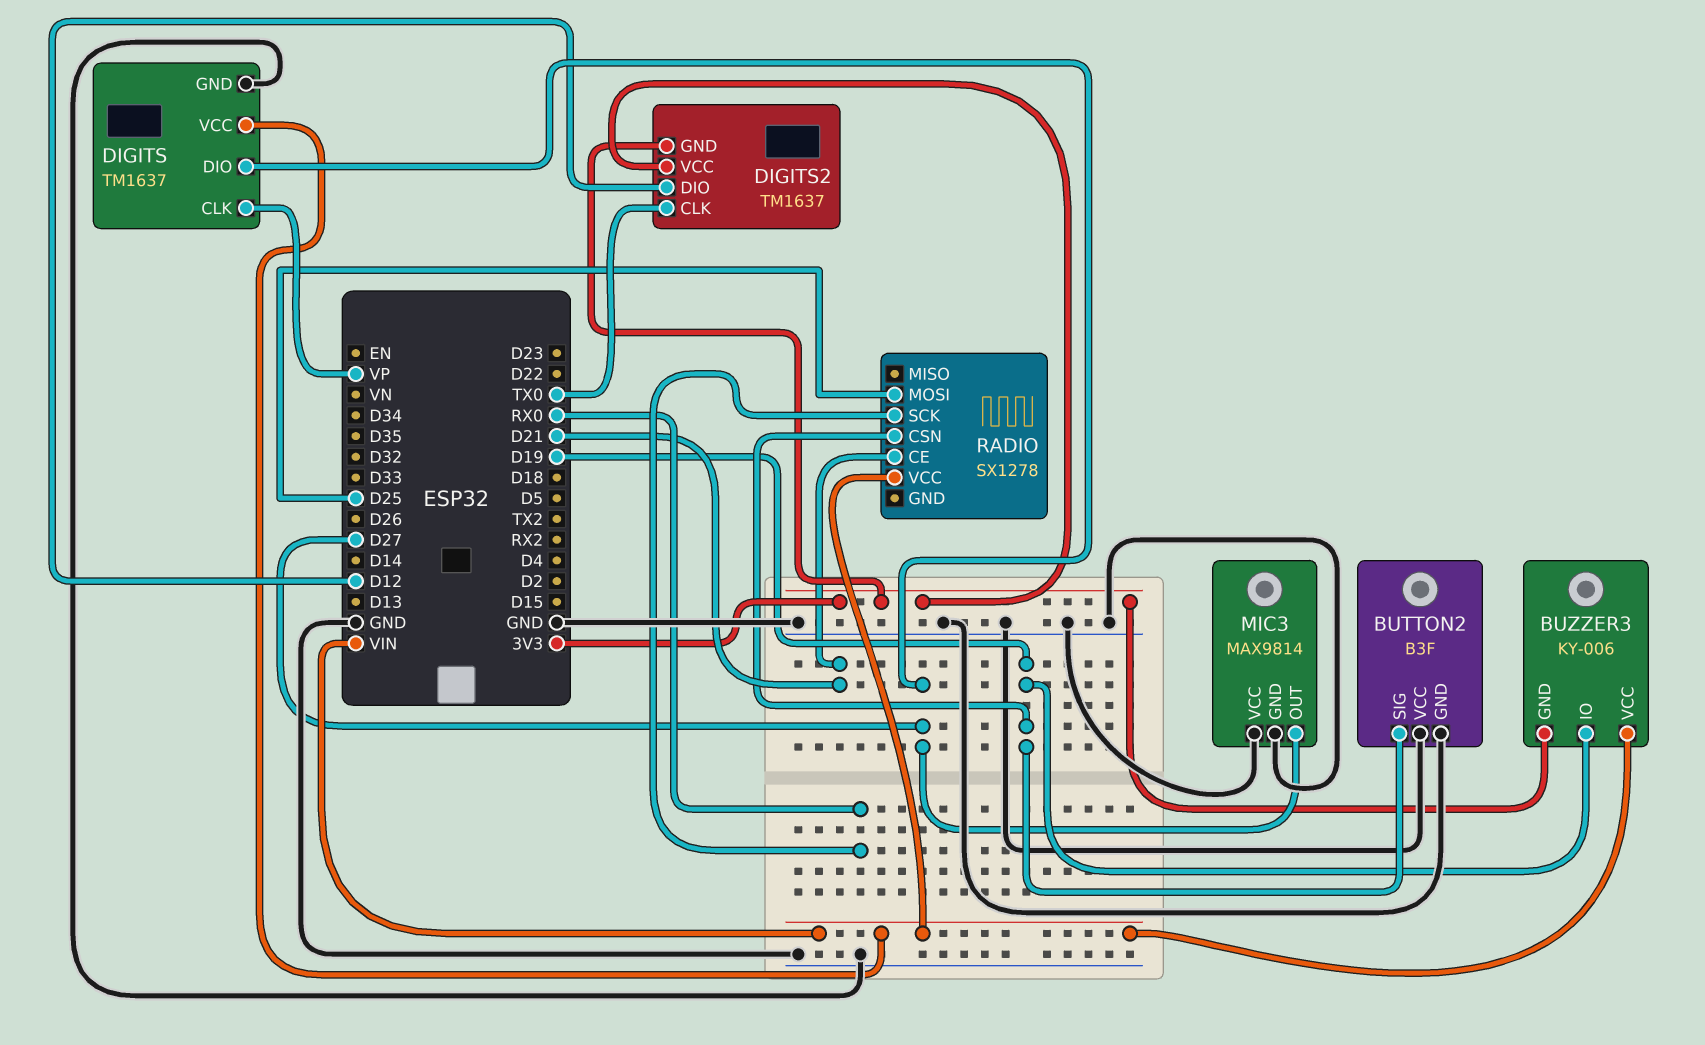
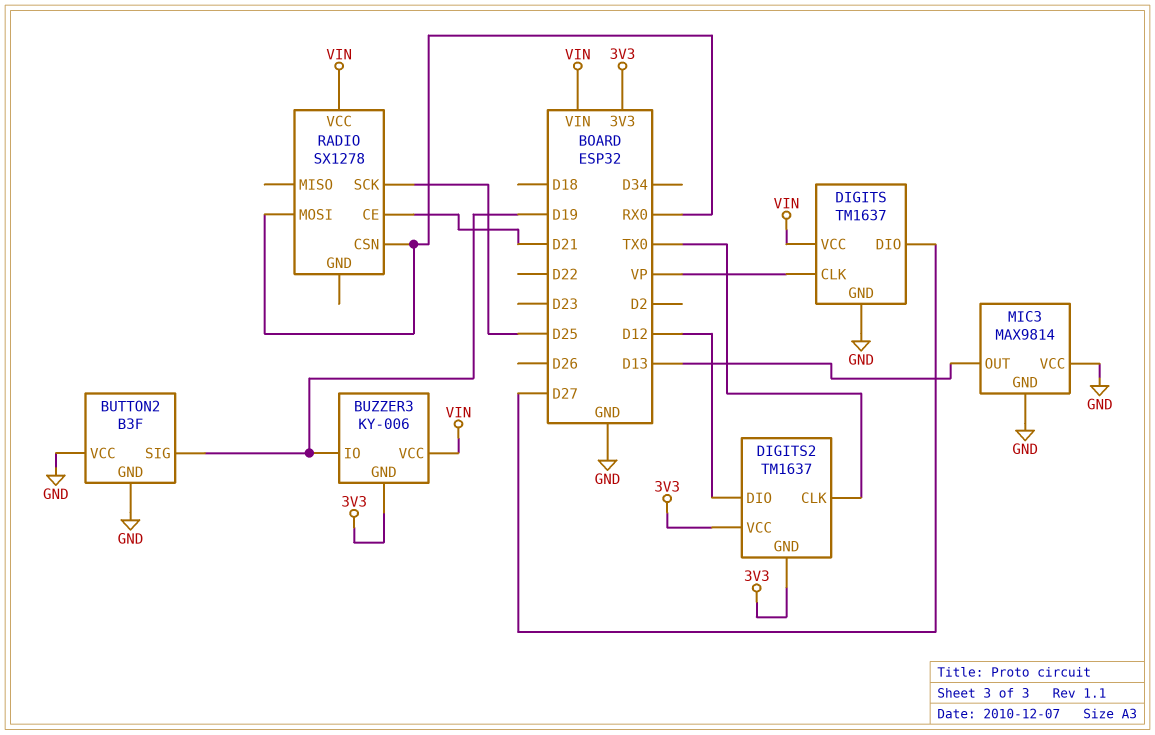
MIC3 pin OUT: D27 -> D13
RADIO pin CSN: D19 -> RX0
RADIO pin MOSI: D25 -> RX0
RADIO pin SCK: RX0 -> D25

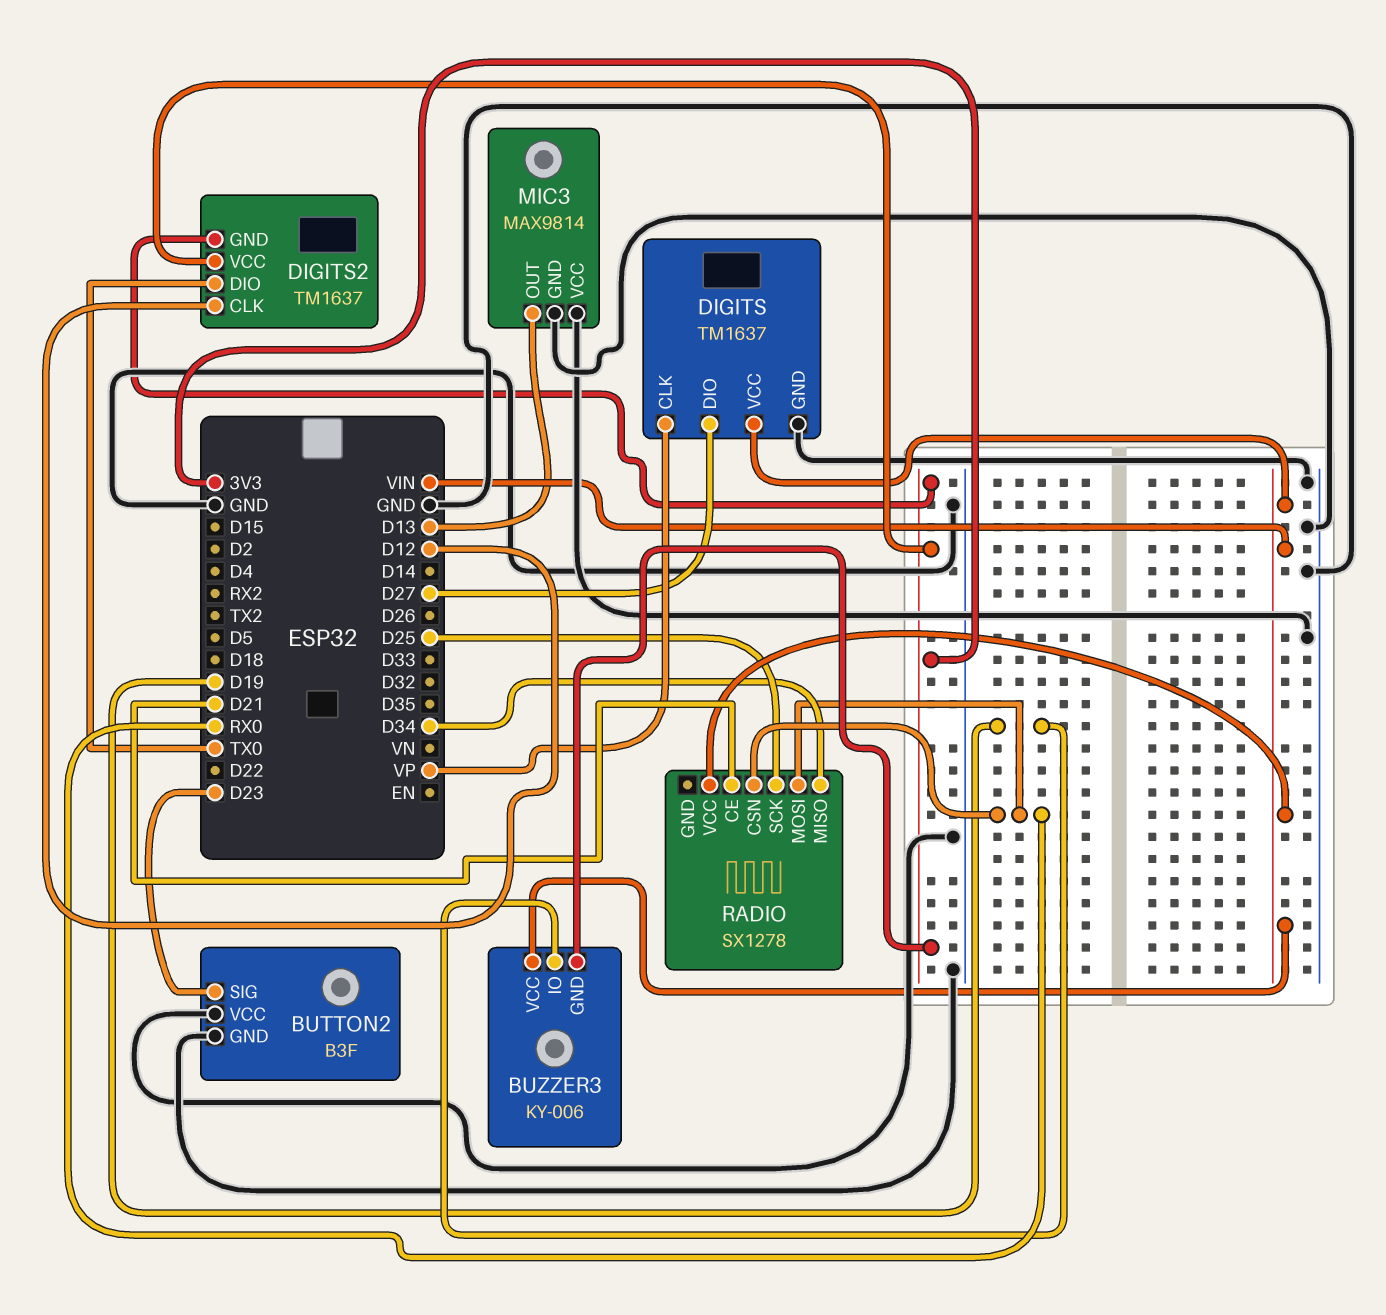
BUTTON2 pin SIG: D19 -> D23
DIGITS2 pin CLK: TX0 -> D12
DIGITS2 pin DIO: D12 -> TX0
RADIO pin MISO: none -> D34

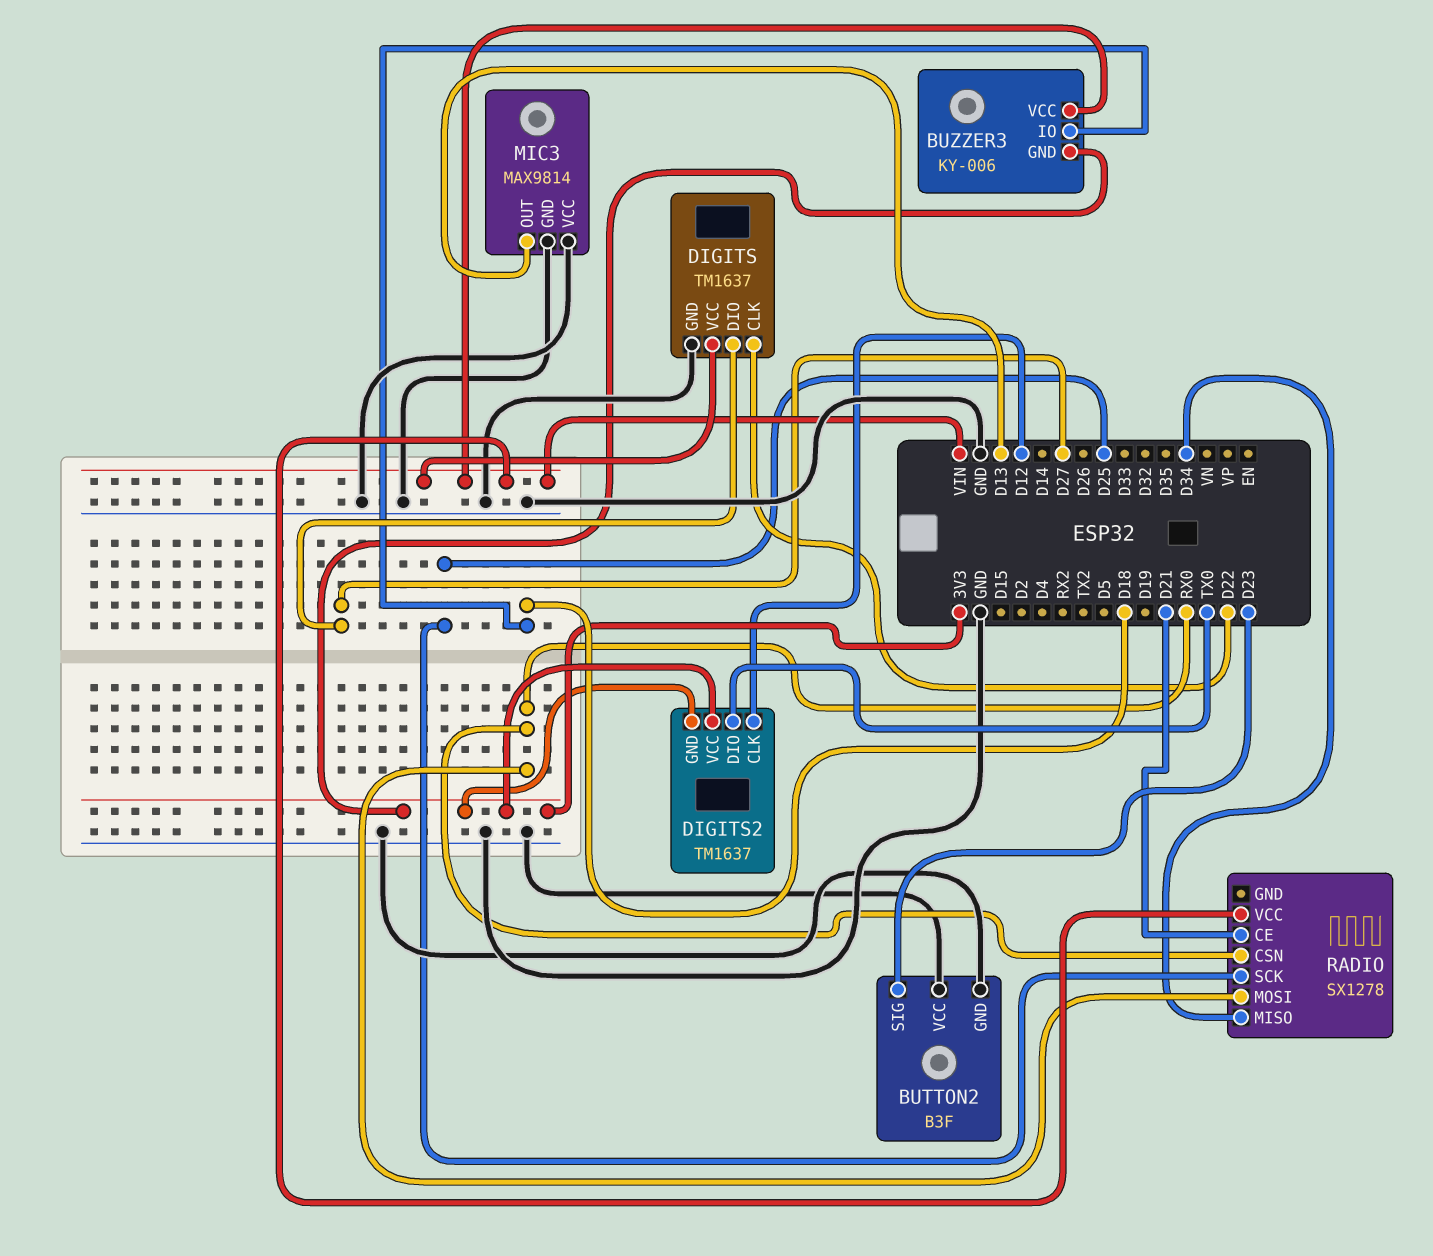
BUZZER3 pin IO: D19 -> D18
DIGITS pin CLK: VP -> D22

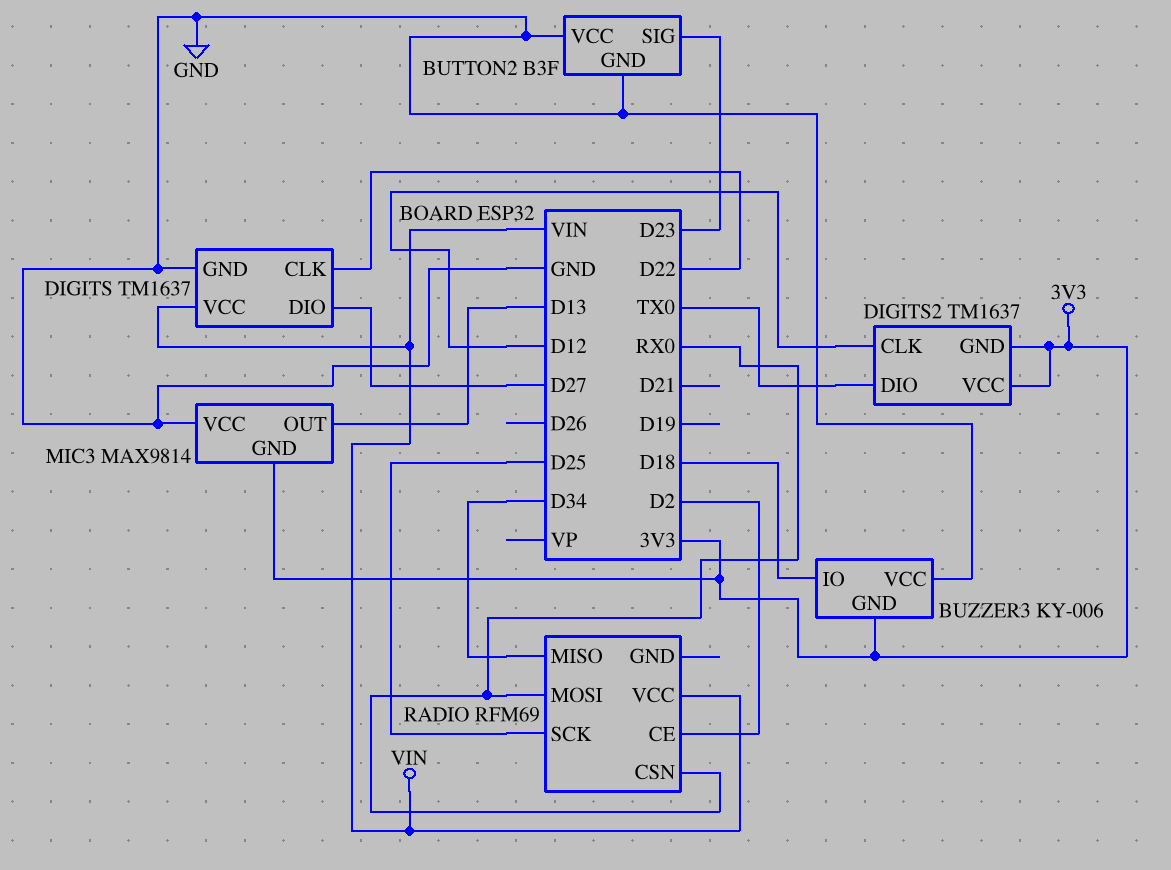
BUZZER3 pin VCC: VIN -> GND
MIC3 pin GND: GND -> 3V3
RADIO: SX1278 -> RFM69
RADIO pin CE: D21 -> D2

